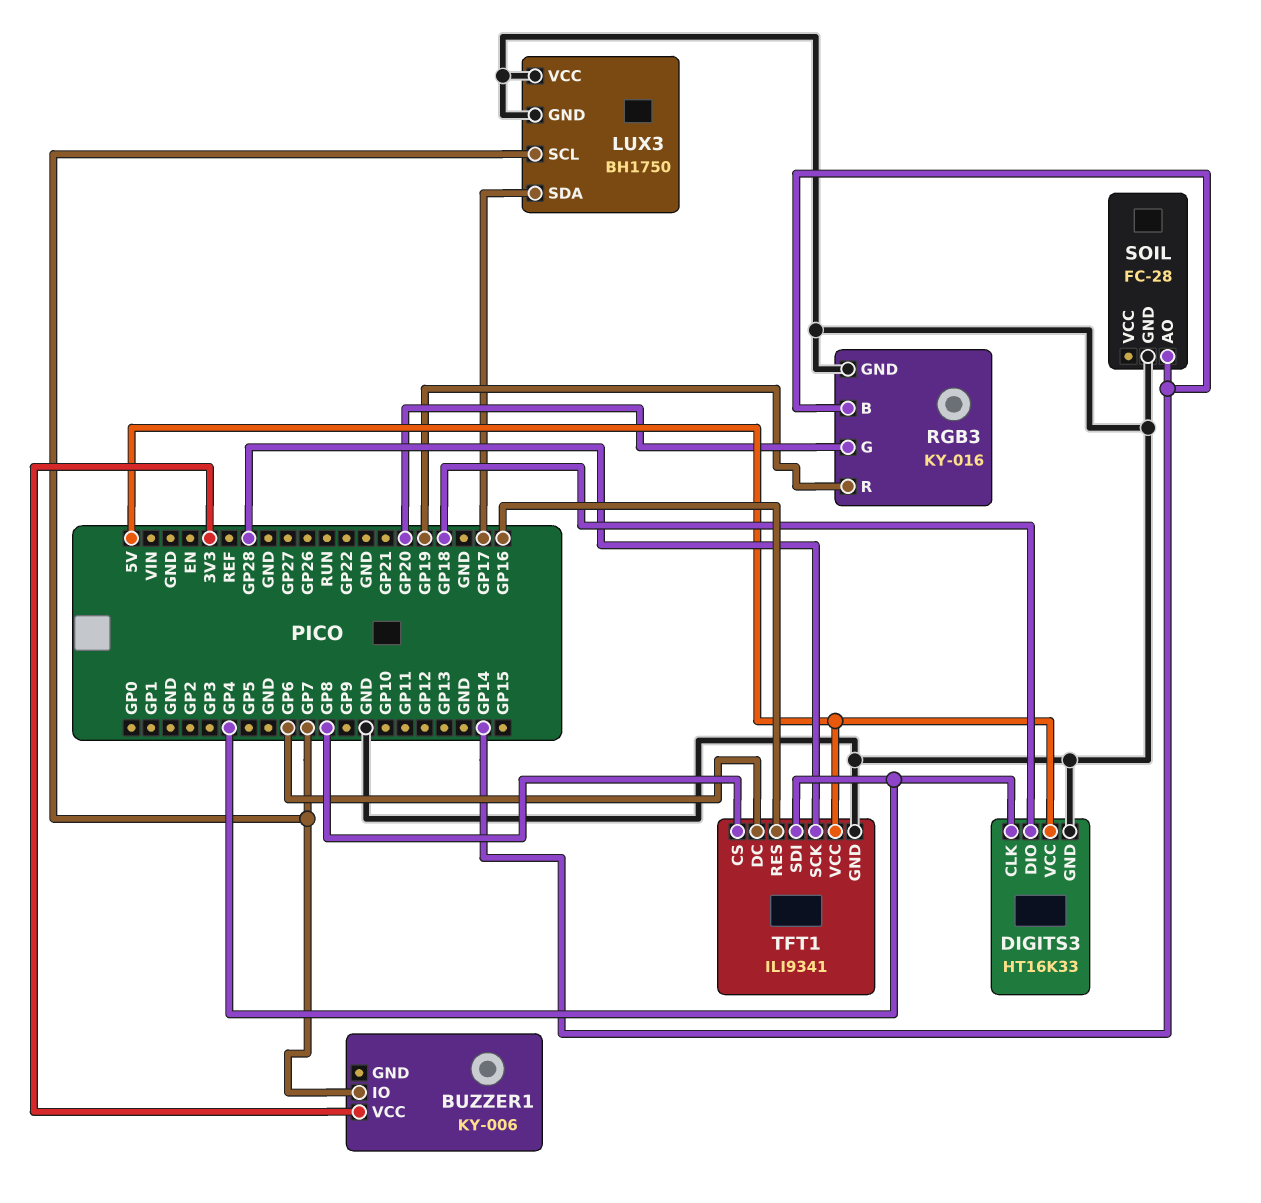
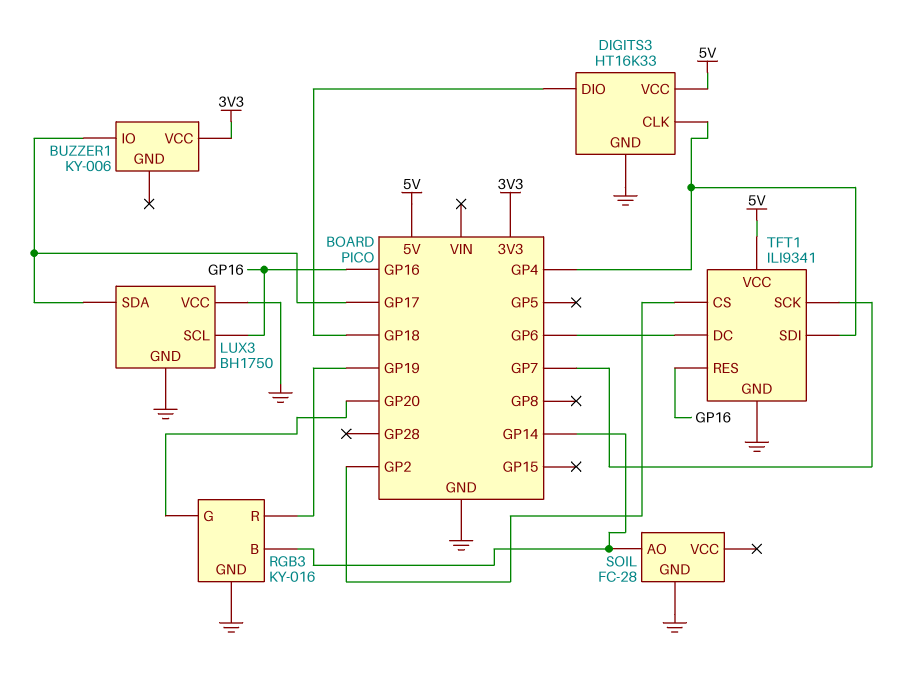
BUZZER1 pin IO: GP7 -> GP17
LUX3 pin SCL: GP7 -> GP16
TFT1 pin CS: GP8 -> GP2
TFT1 pin SCK: GP28 -> GP7

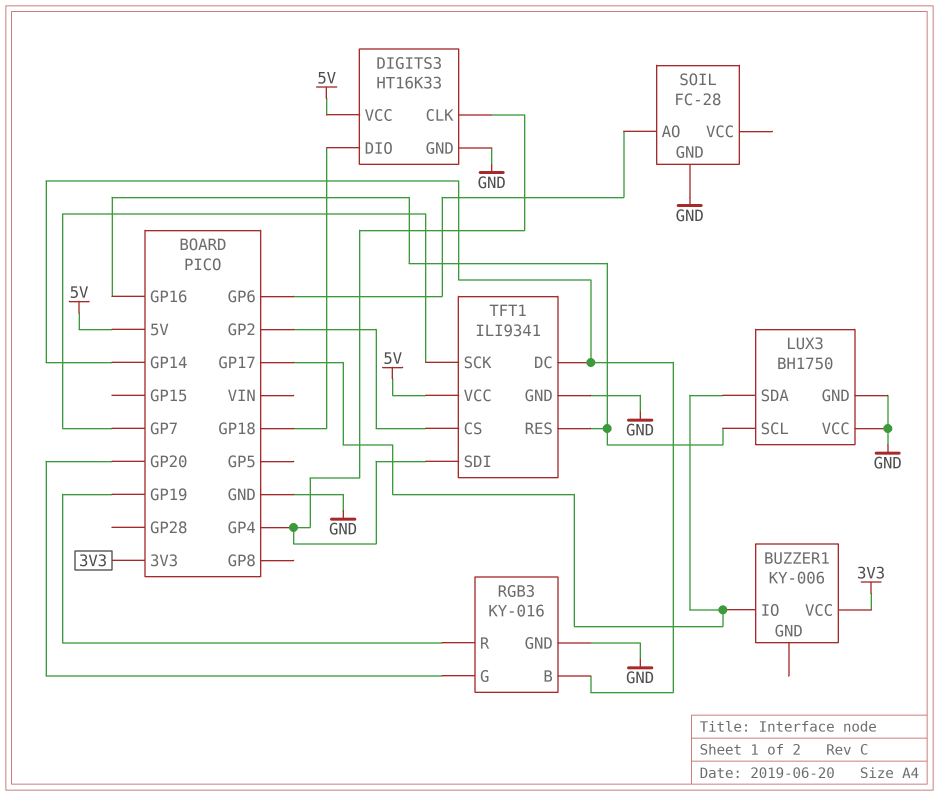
SOIL pin AO: GP14 -> GP6
TFT1 pin DC: GP6 -> GP14

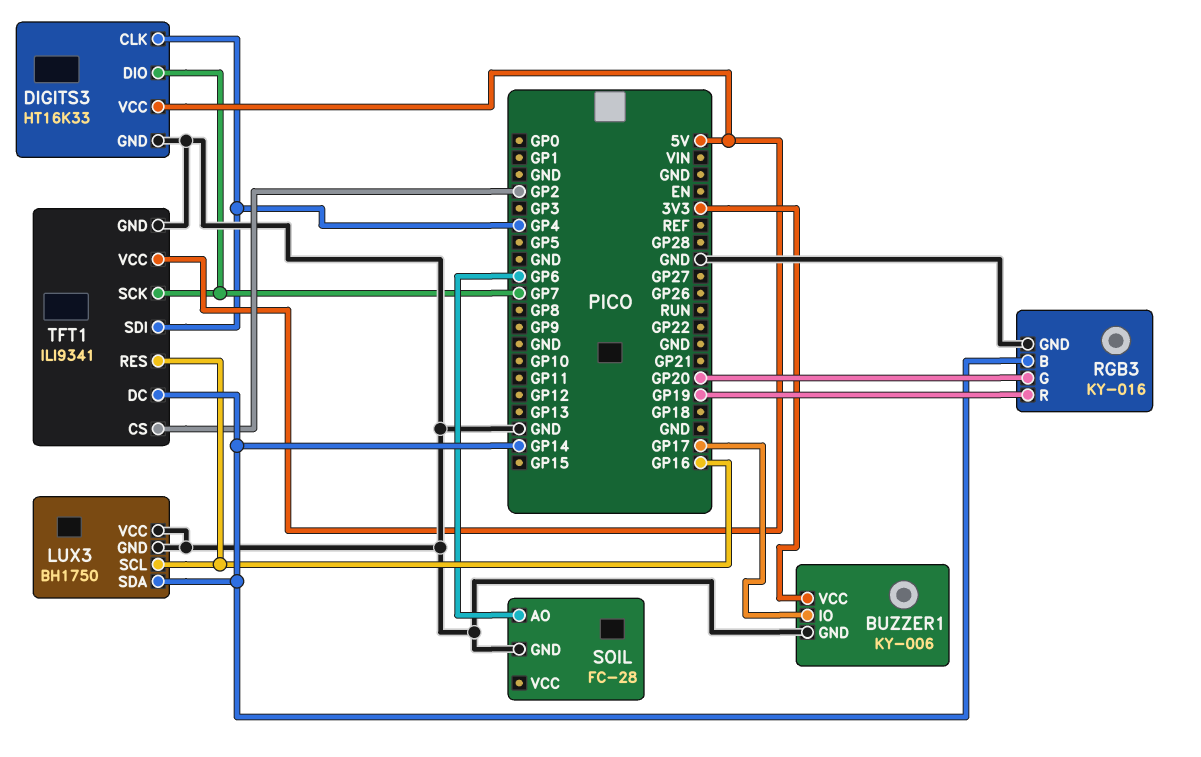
BUZZER1 pin GND: none -> GND
DIGITS3 pin DIO: GP18 -> GP7
LUX3 pin SDA: GP17 -> GP14

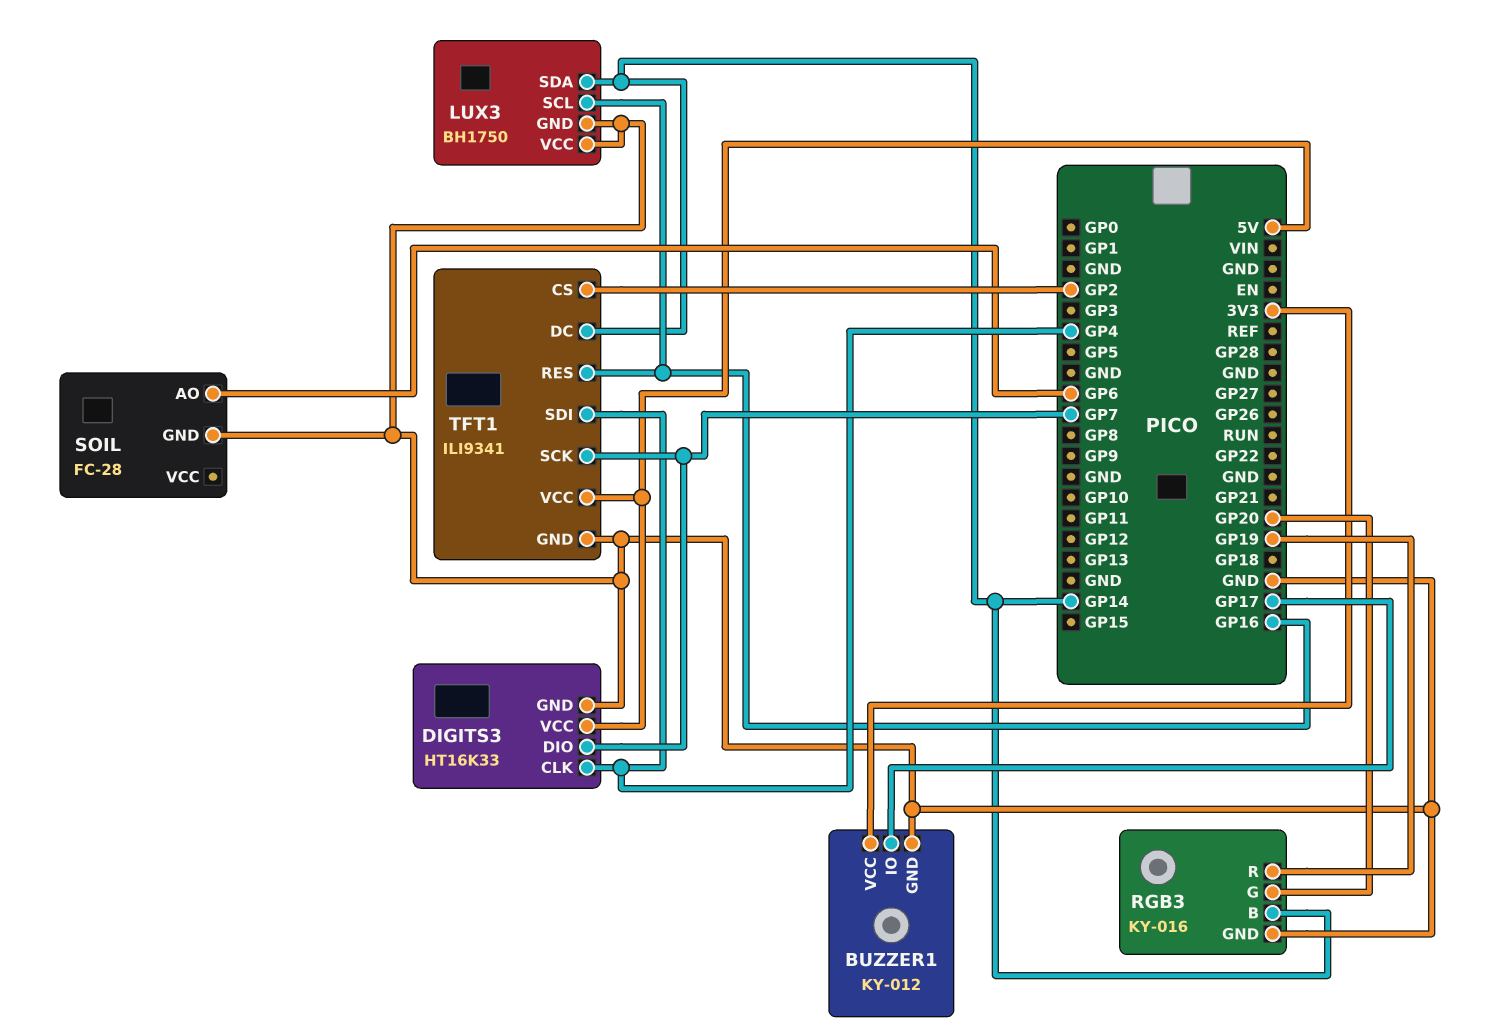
BUZZER1: KY-006 -> KY-012

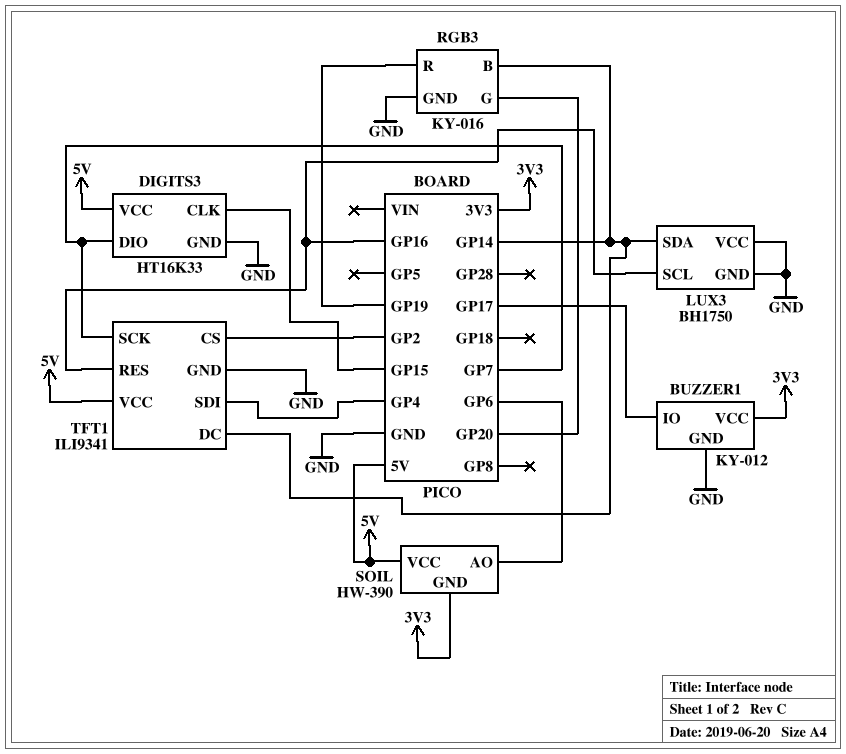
DIGITS3 pin CLK: GP4 -> GP15
SOIL: FC-28 -> HW-390
SOIL pin GND: GND -> 3V3
SOIL pin VCC: none -> 5V

